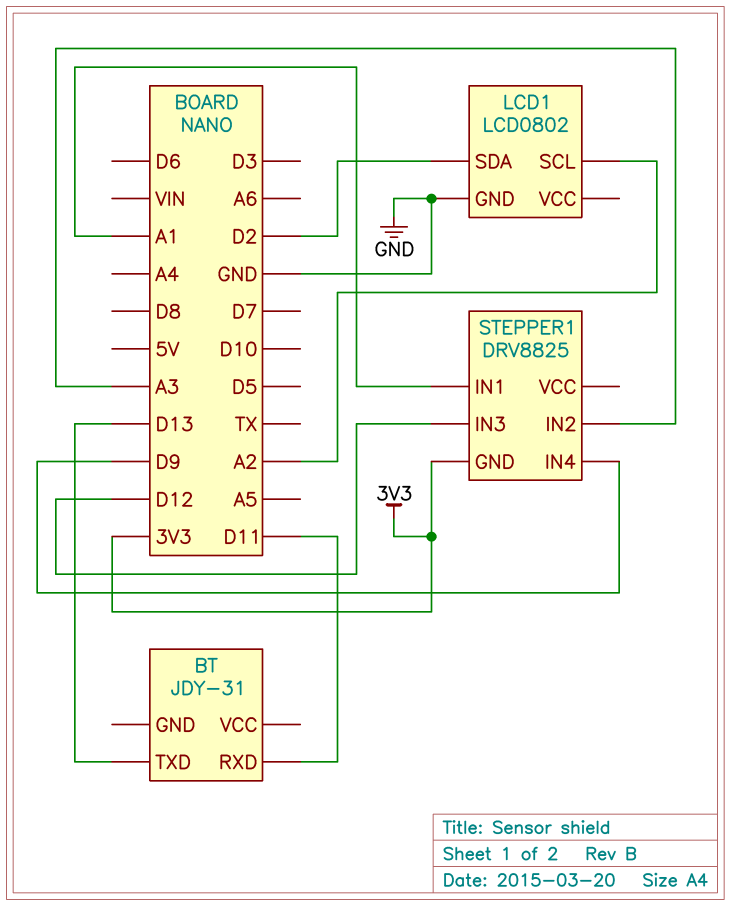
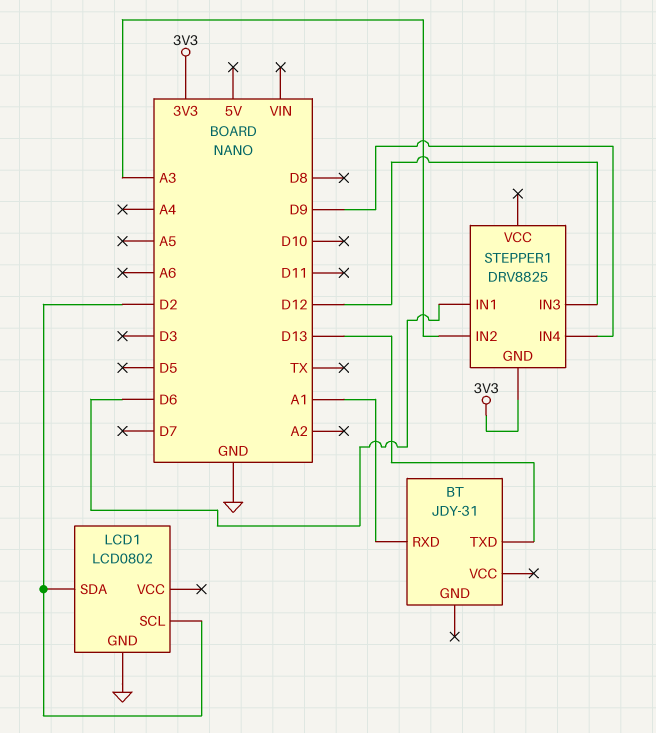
BT pin RXD: D11 -> A1
LCD1 pin SCL: A2 -> D2
STEPPER1 pin IN1: A1 -> D6

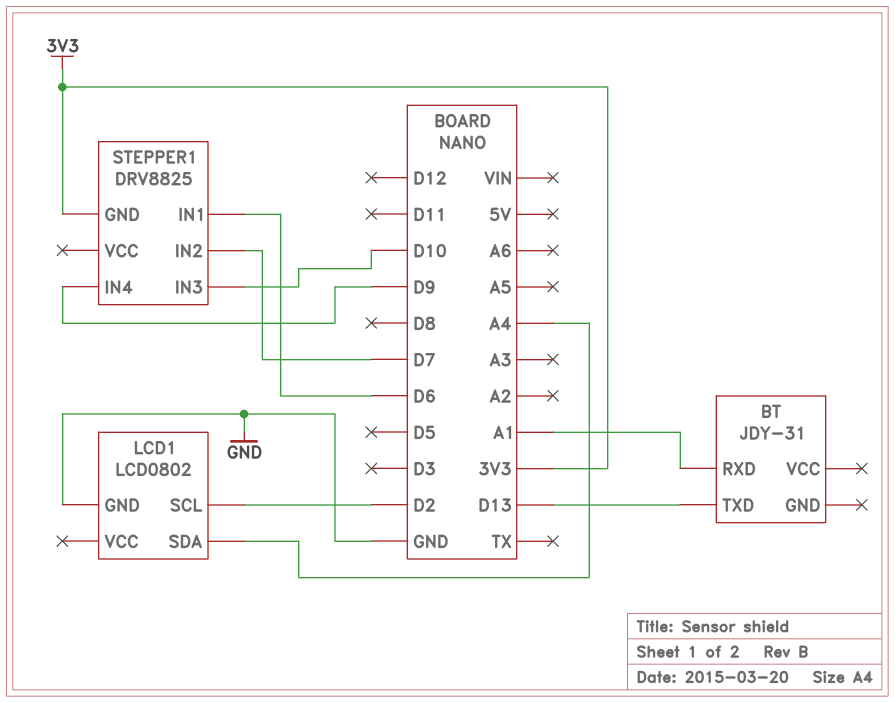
LCD1 pin SDA: D2 -> A4
STEPPER1 pin IN2: A3 -> D7
STEPPER1 pin IN3: D12 -> D10

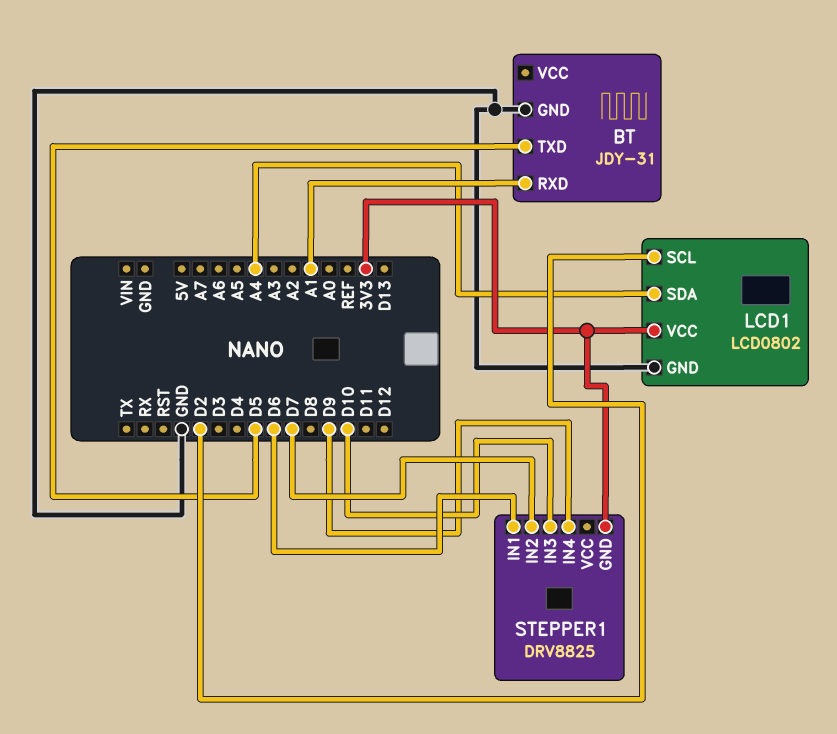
BT pin GND: none -> GND
BT pin TXD: D13 -> D5
LCD1 pin VCC: none -> 3V3

